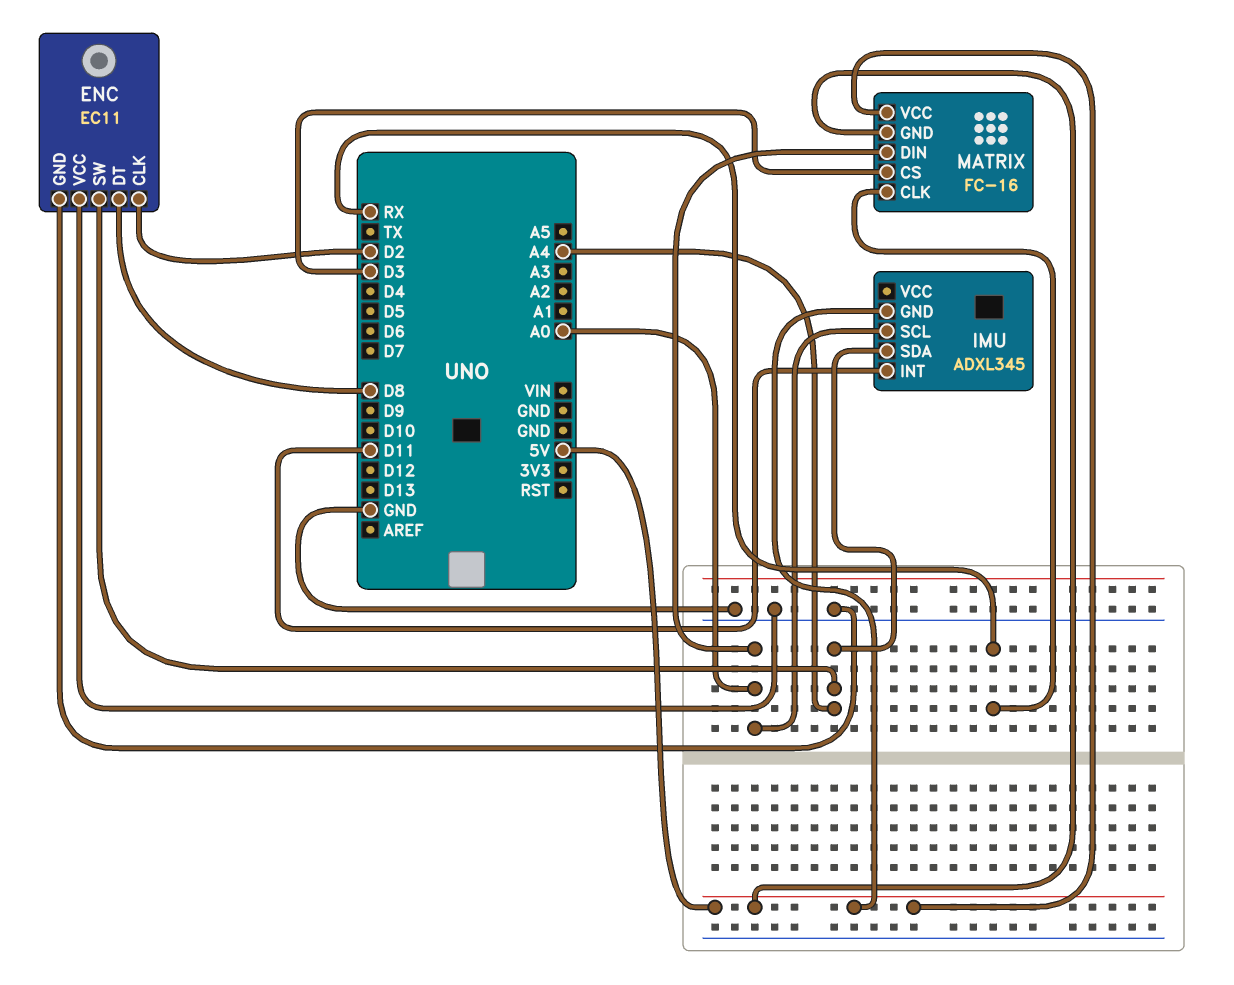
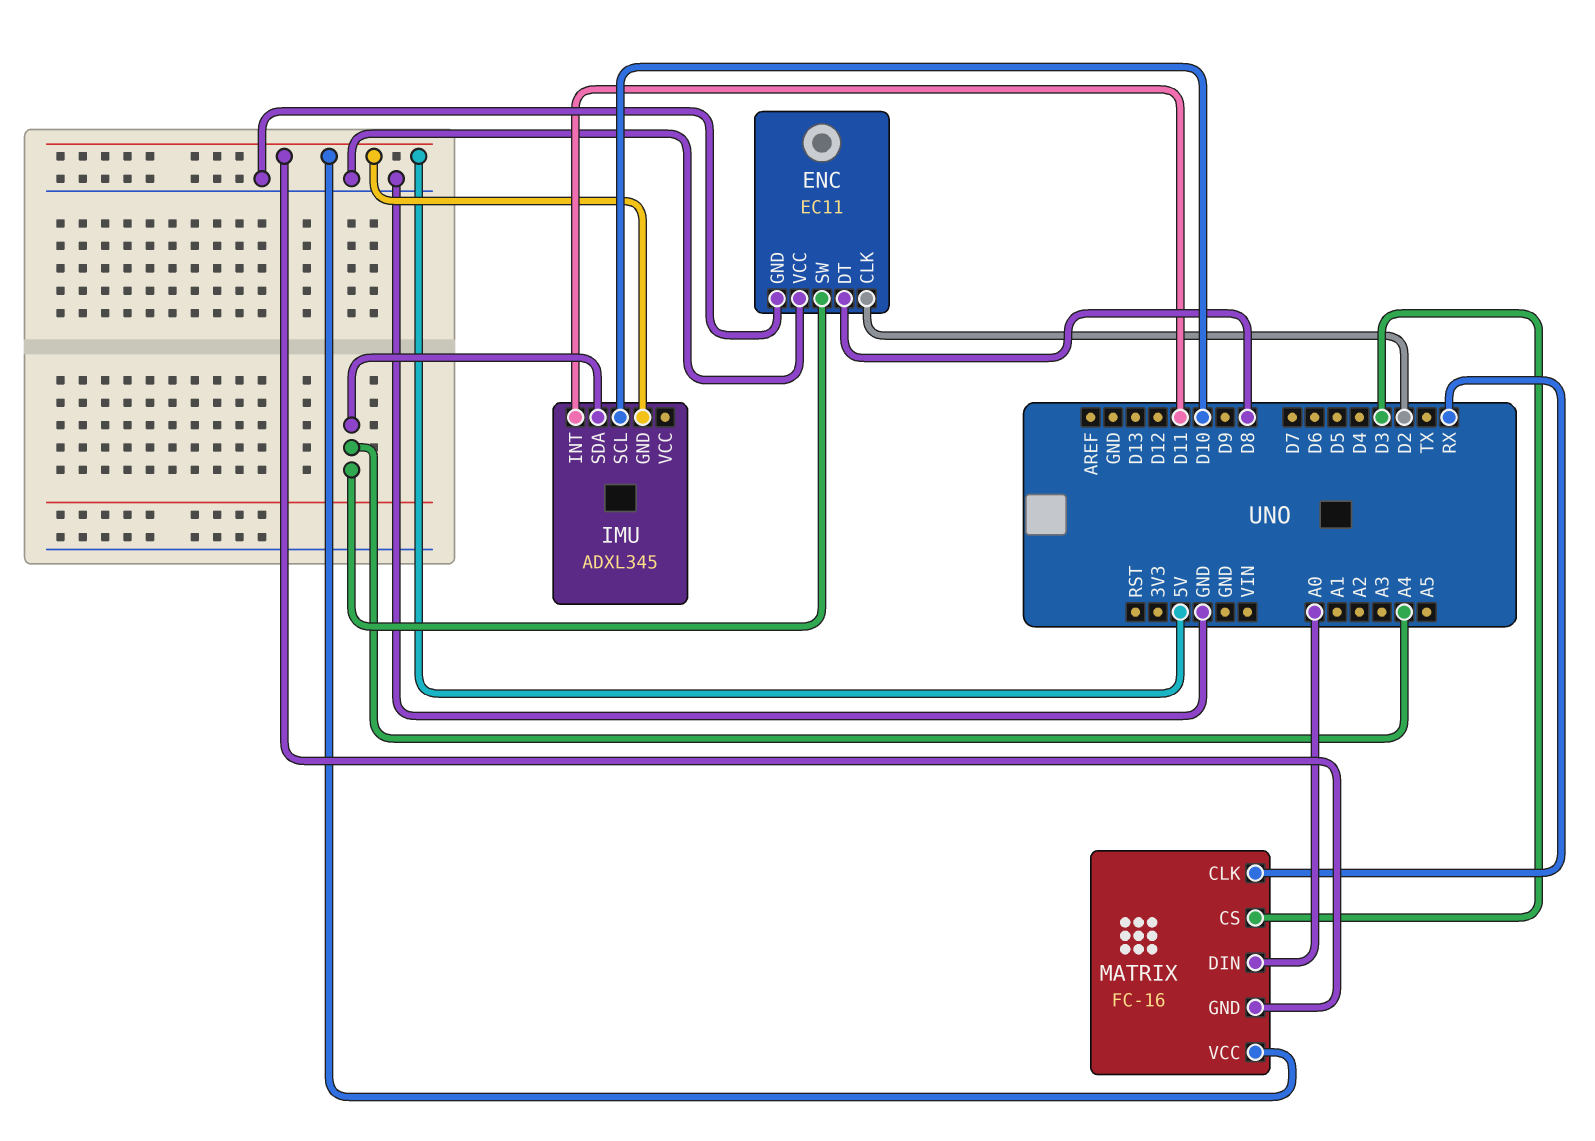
IMU pin SCL: A0 -> D10

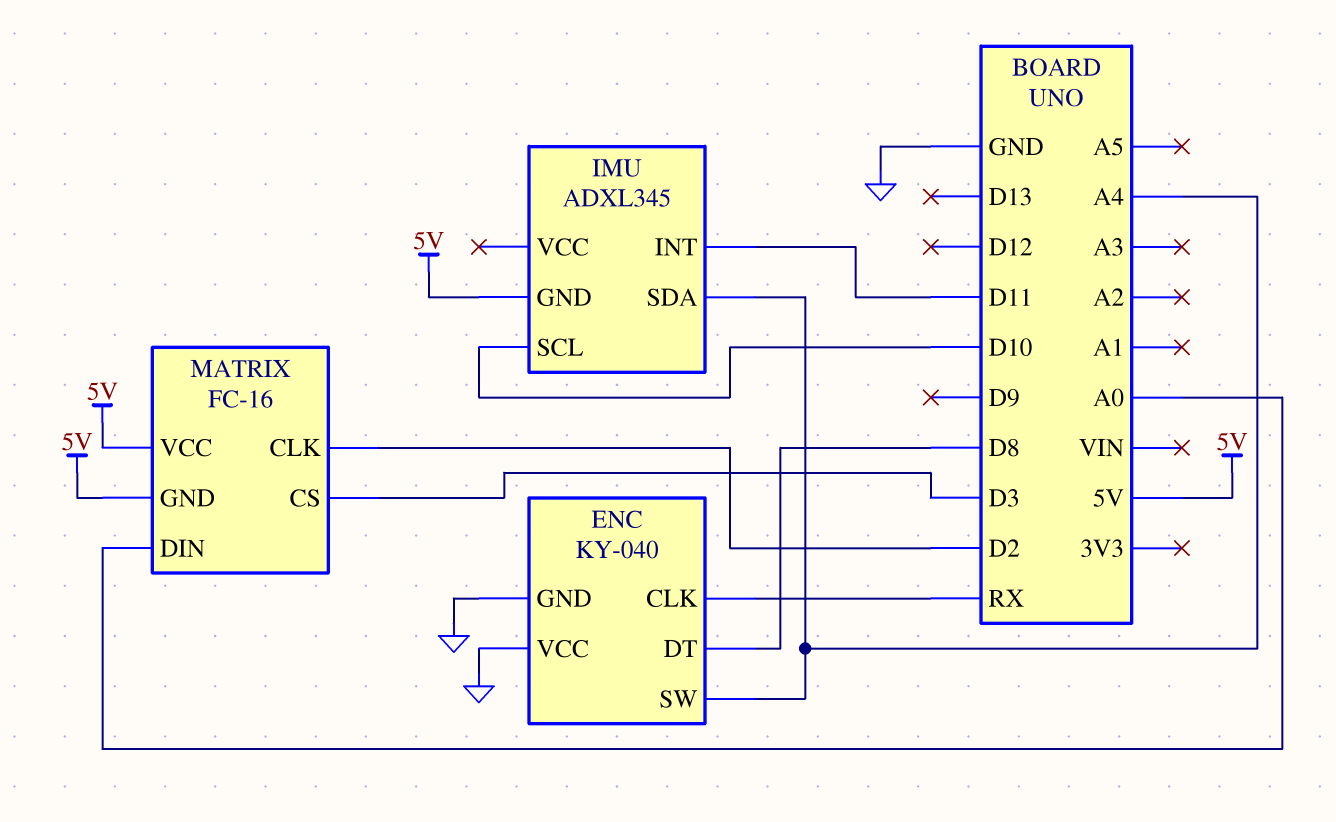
ENC: EC11 -> KY-040
ENC pin CLK: D2 -> RX
MATRIX pin CLK: RX -> D2

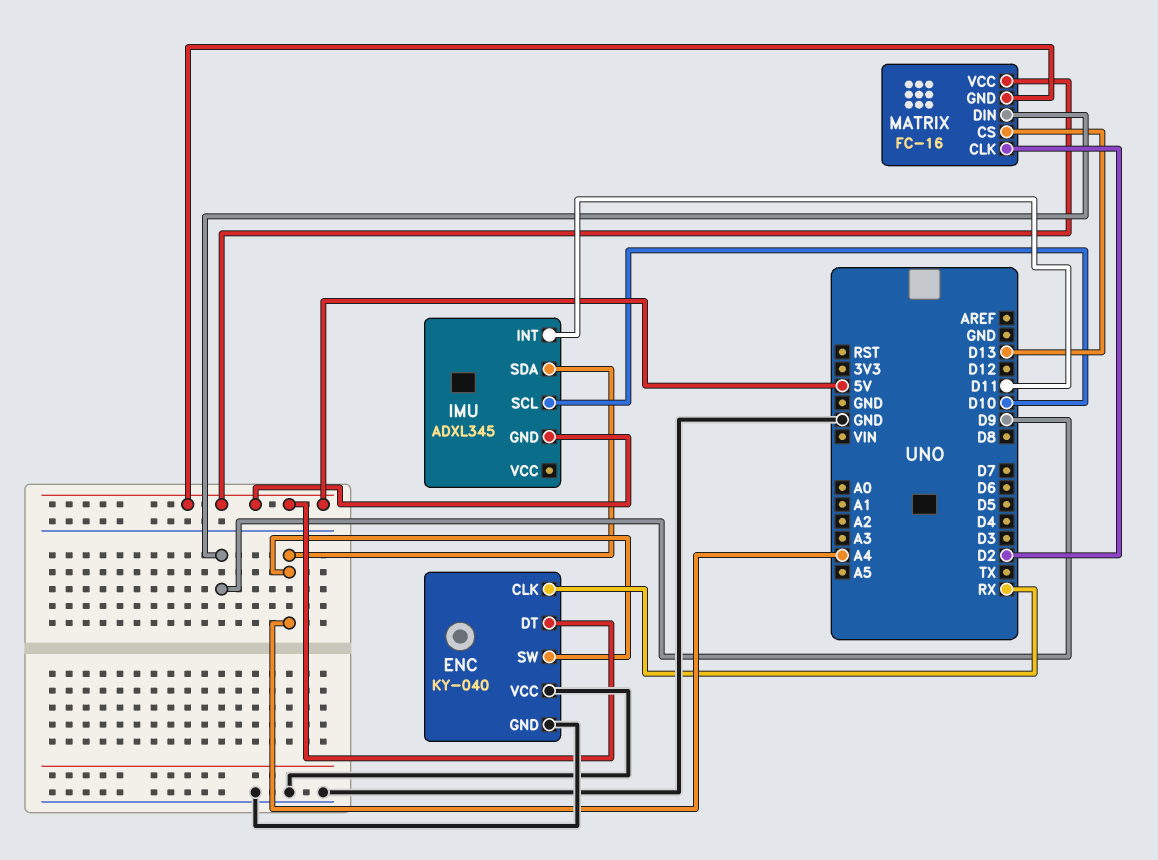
ENC pin DT: D8 -> 5V
MATRIX pin CS: D3 -> D13
MATRIX pin DIN: A0 -> D9

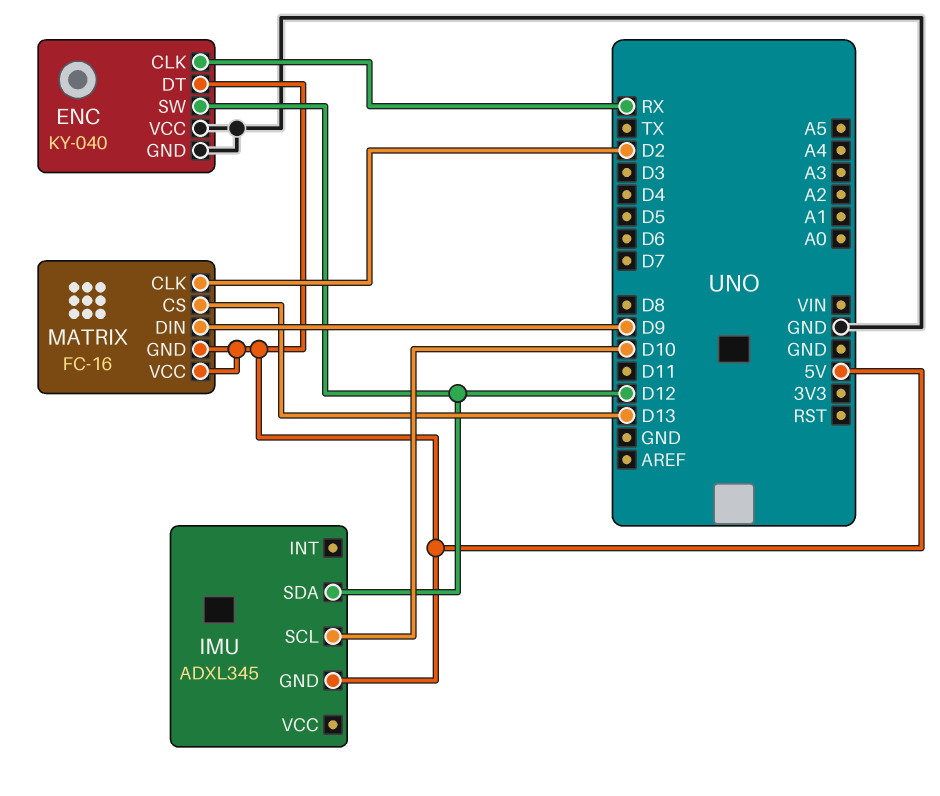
ENC pin SW: A4 -> D12
IMU pin INT: D11 -> none
IMU pin SDA: A4 -> D12

